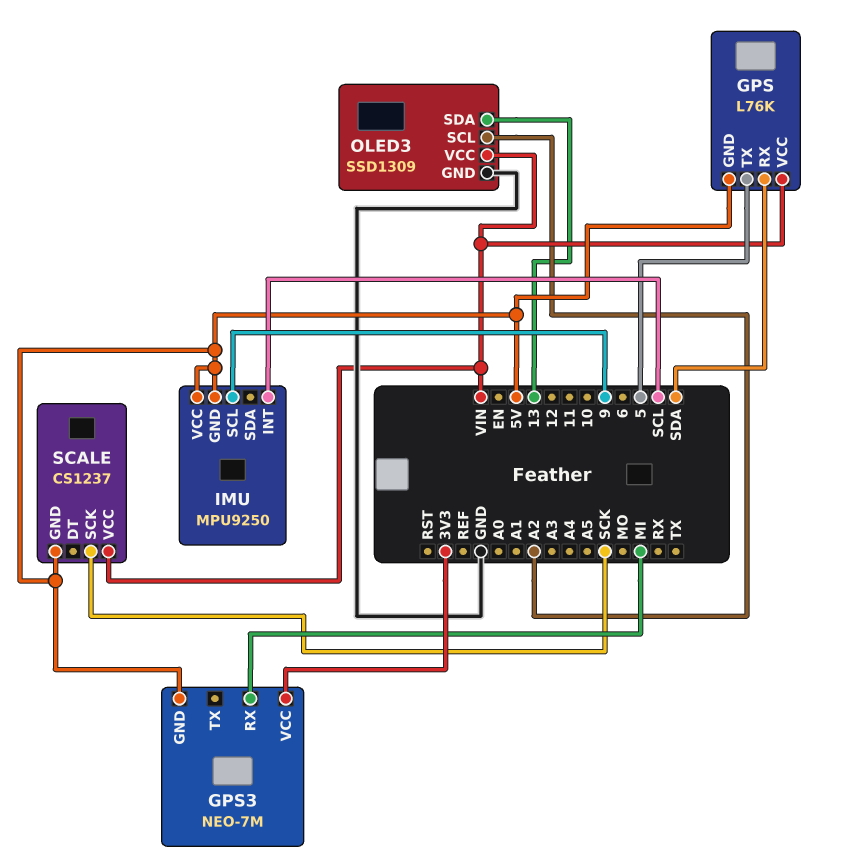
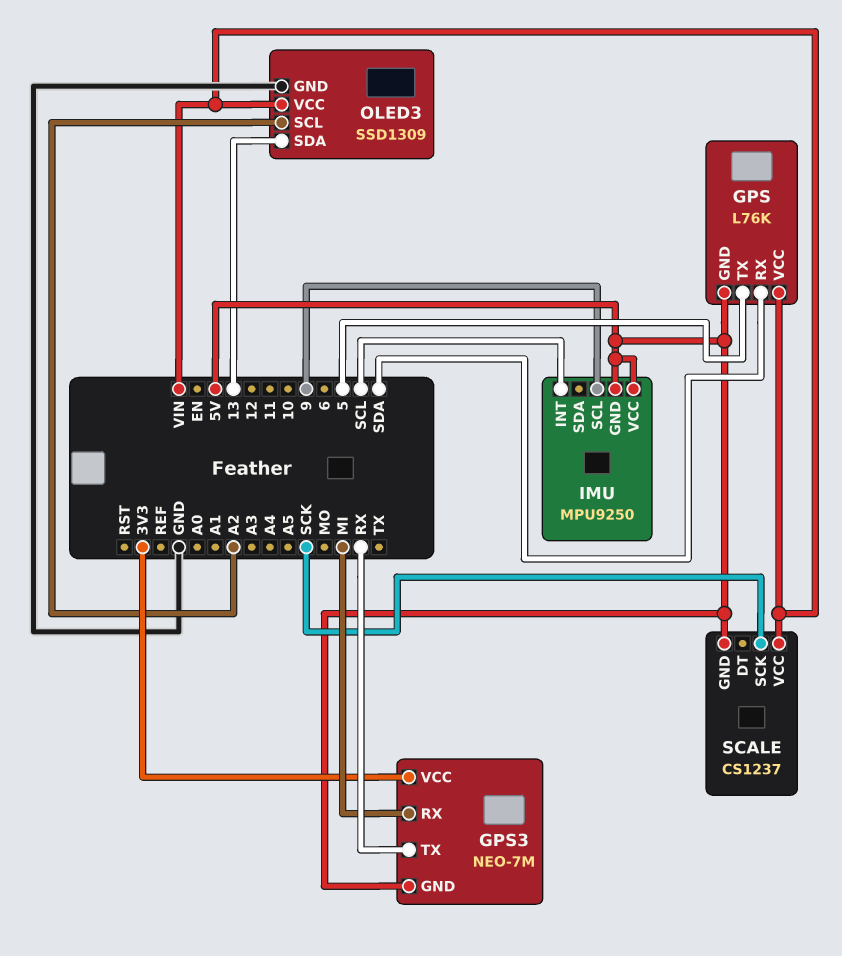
GPS3 pin TX: none -> RX

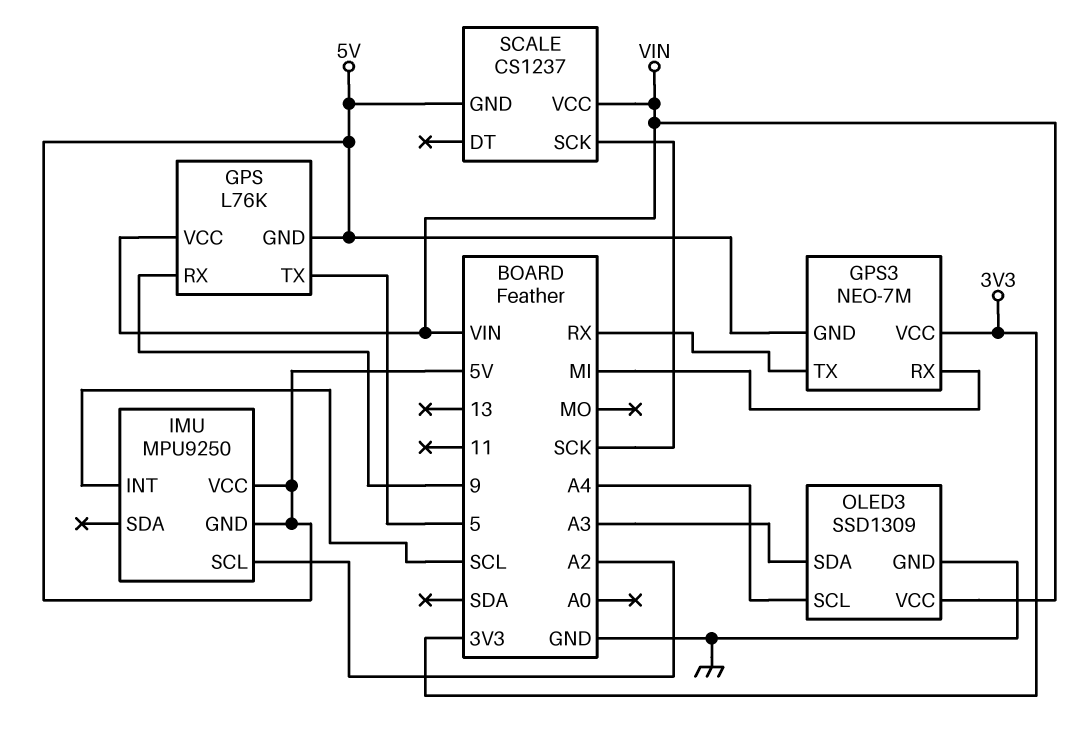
GPS pin RX: SDA -> 9
IMU pin SCL: 9 -> A2
OLED3 pin SCL: A2 -> A4
OLED3 pin SDA: 13 -> A3

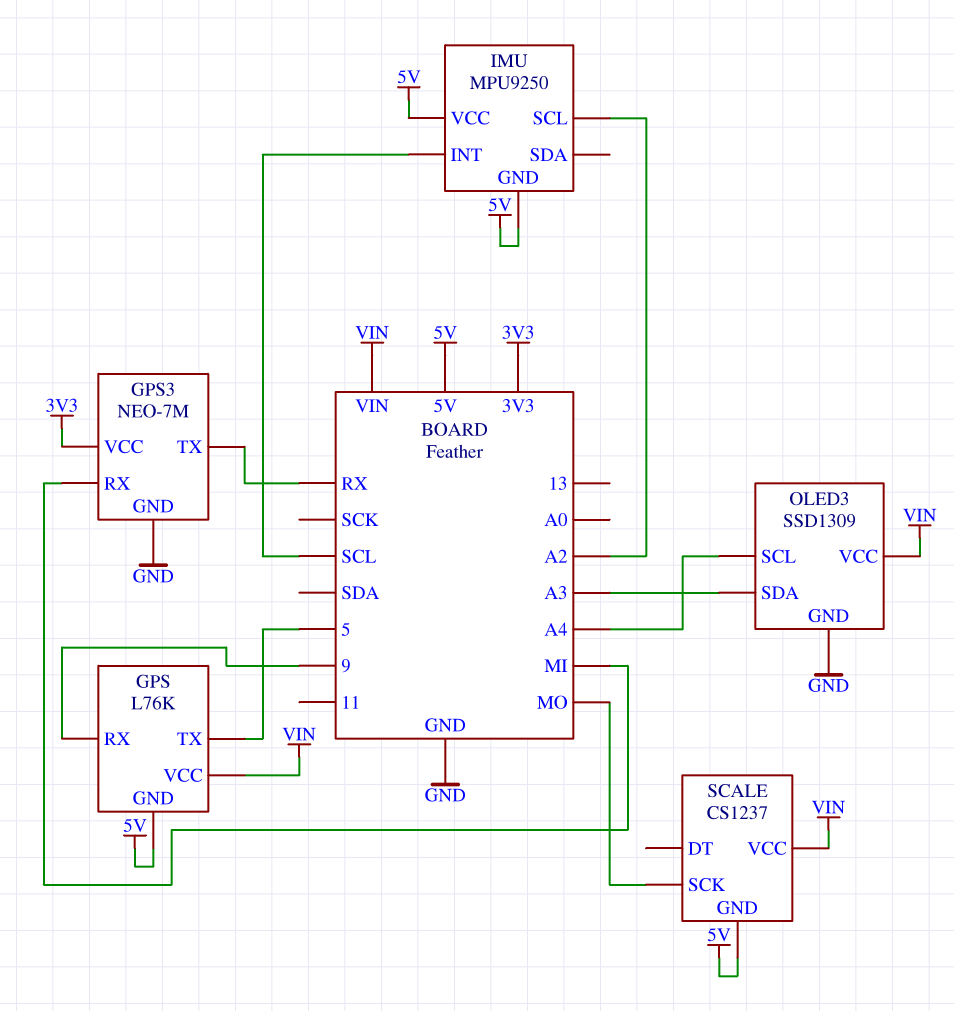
GPS3 pin GND: 5V -> GND
SCALE pin SCK: SCK -> MO

